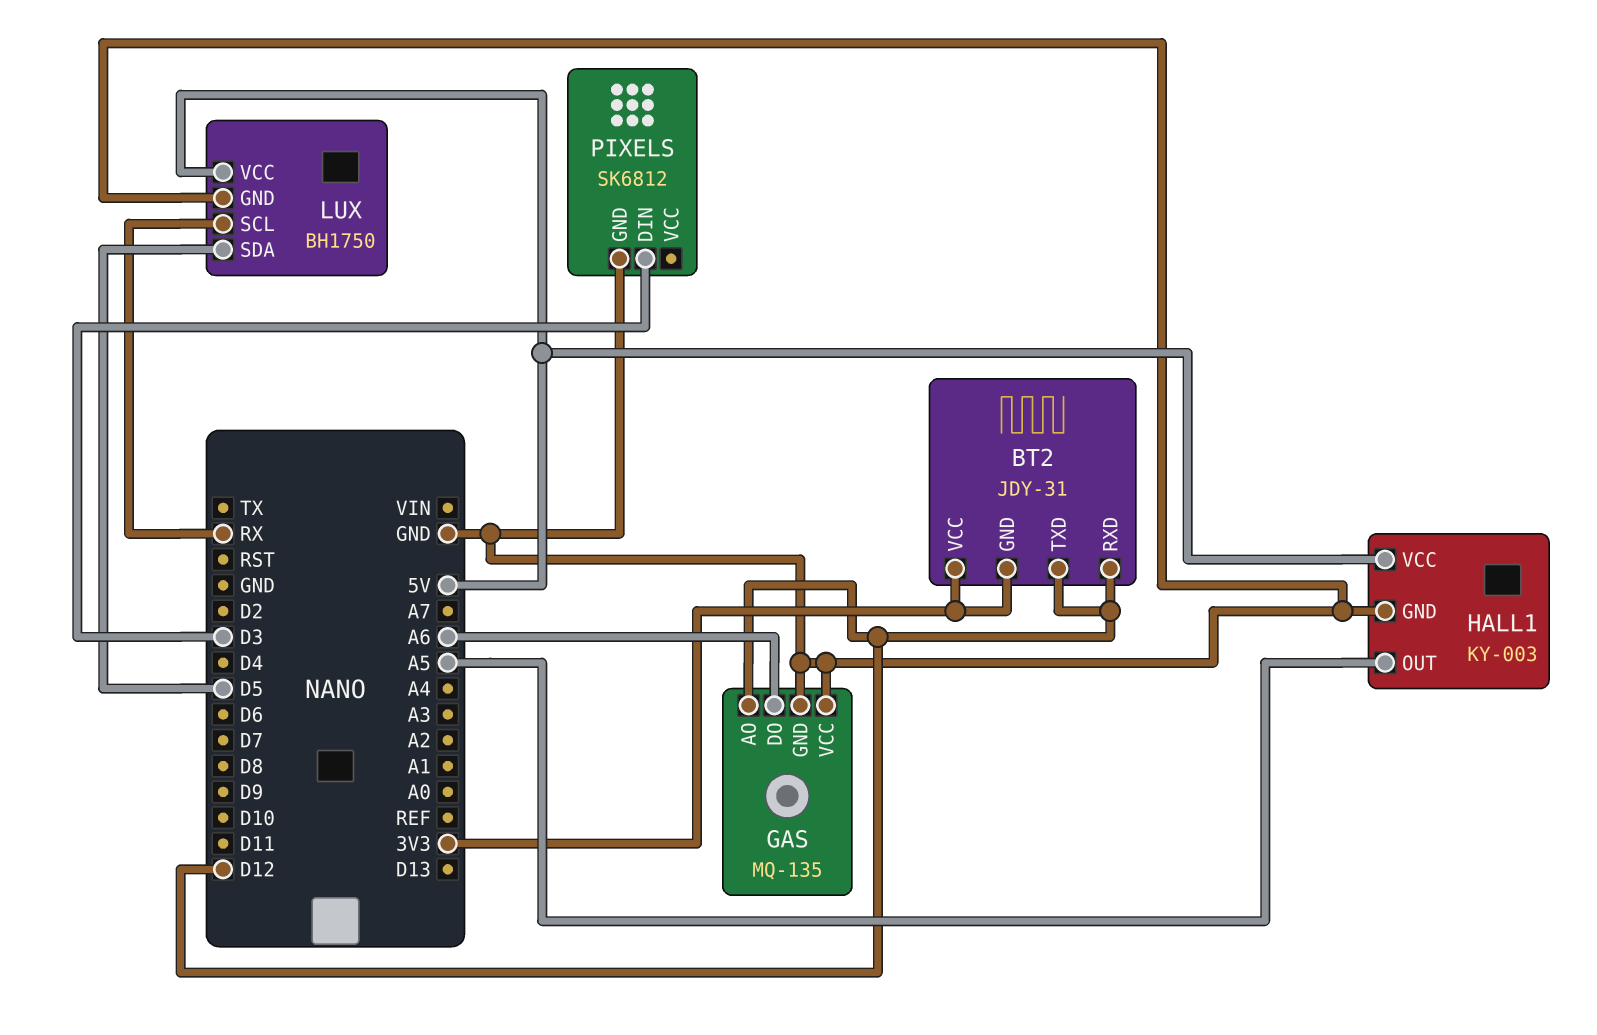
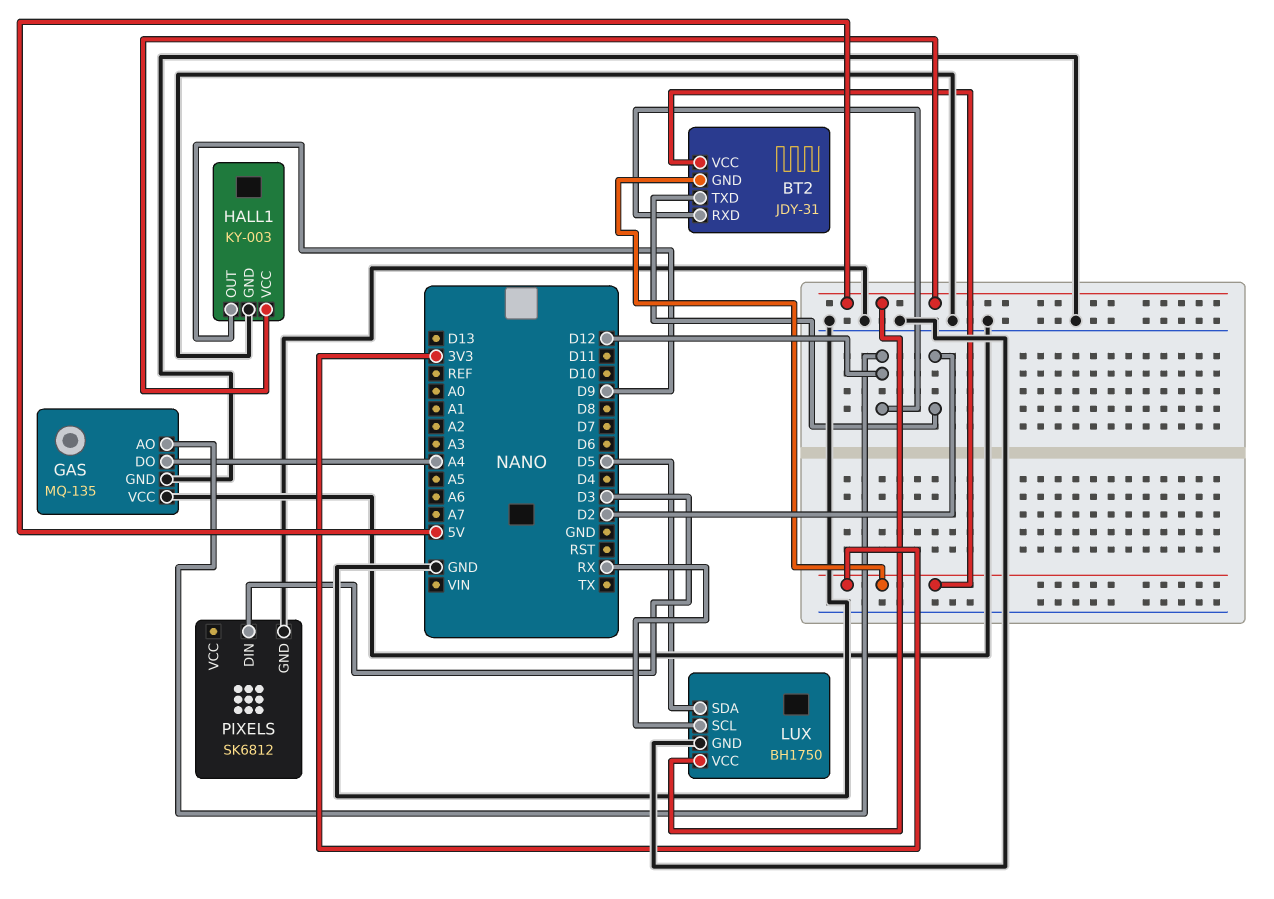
BT2 pin TXD: D12 -> D2
GAS pin DO: A6 -> A4
HALL1 pin OUT: A5 -> D9

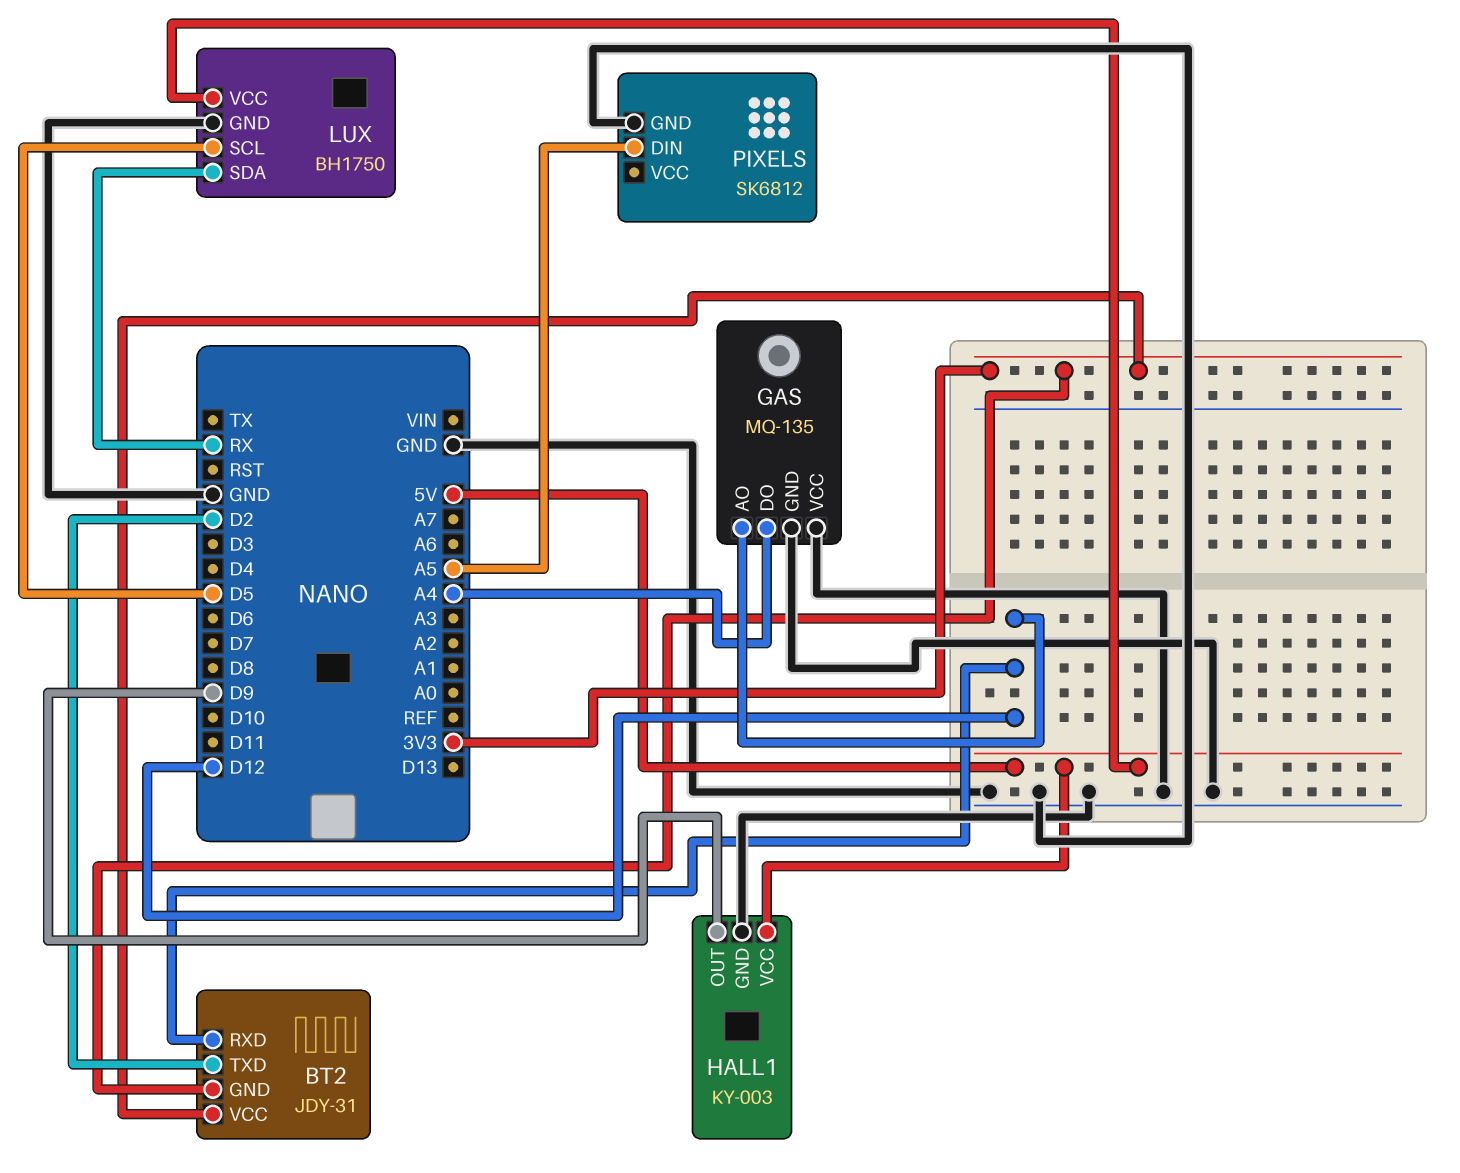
LUX pin SCL: RX -> D5
LUX pin SDA: D5 -> RX
PIXELS pin DIN: D3 -> A5

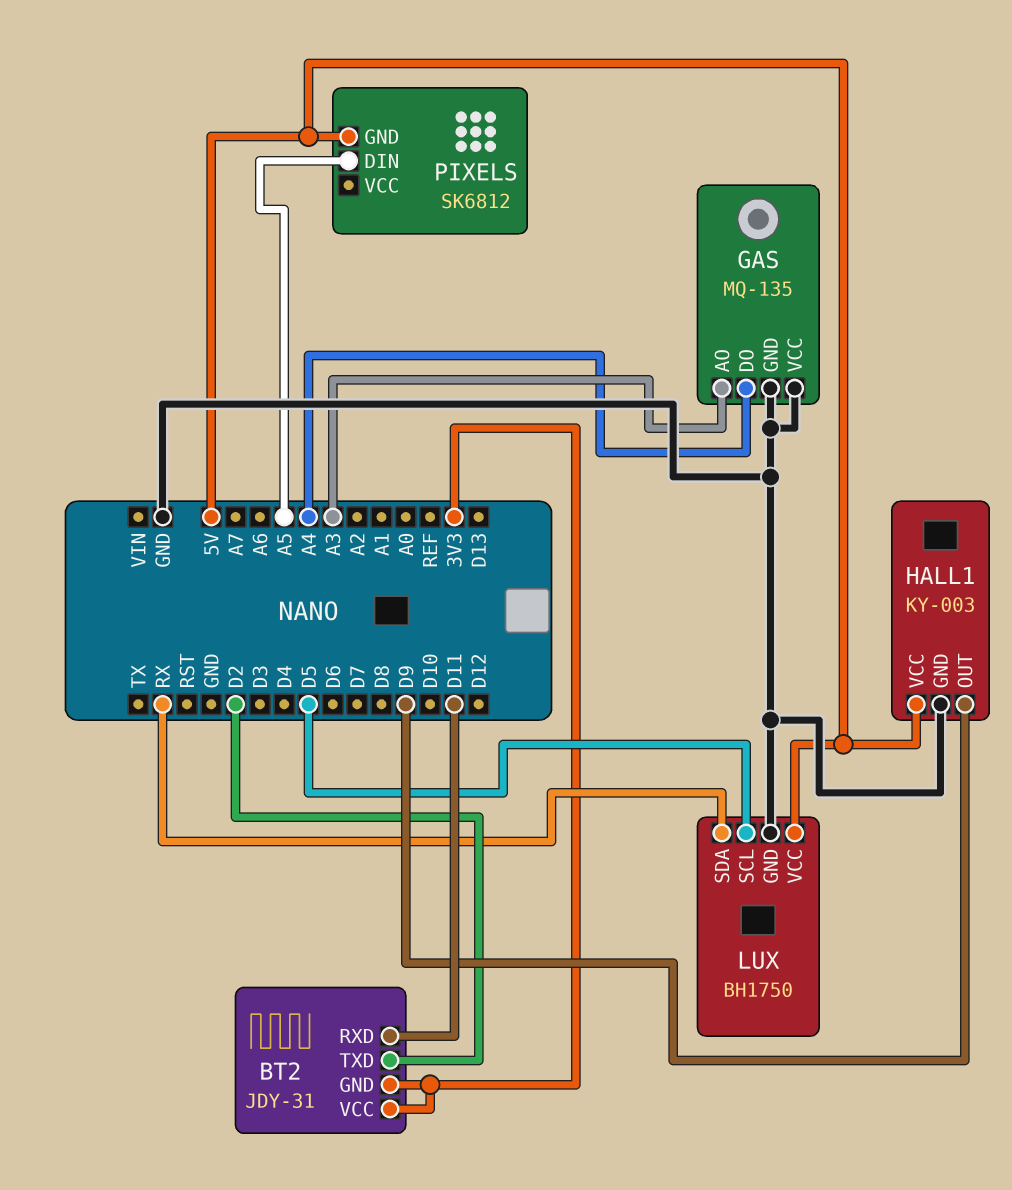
BT2 pin RXD: D12 -> D11
GAS pin AO: D12 -> A3
PIXELS pin GND: GND -> 5V

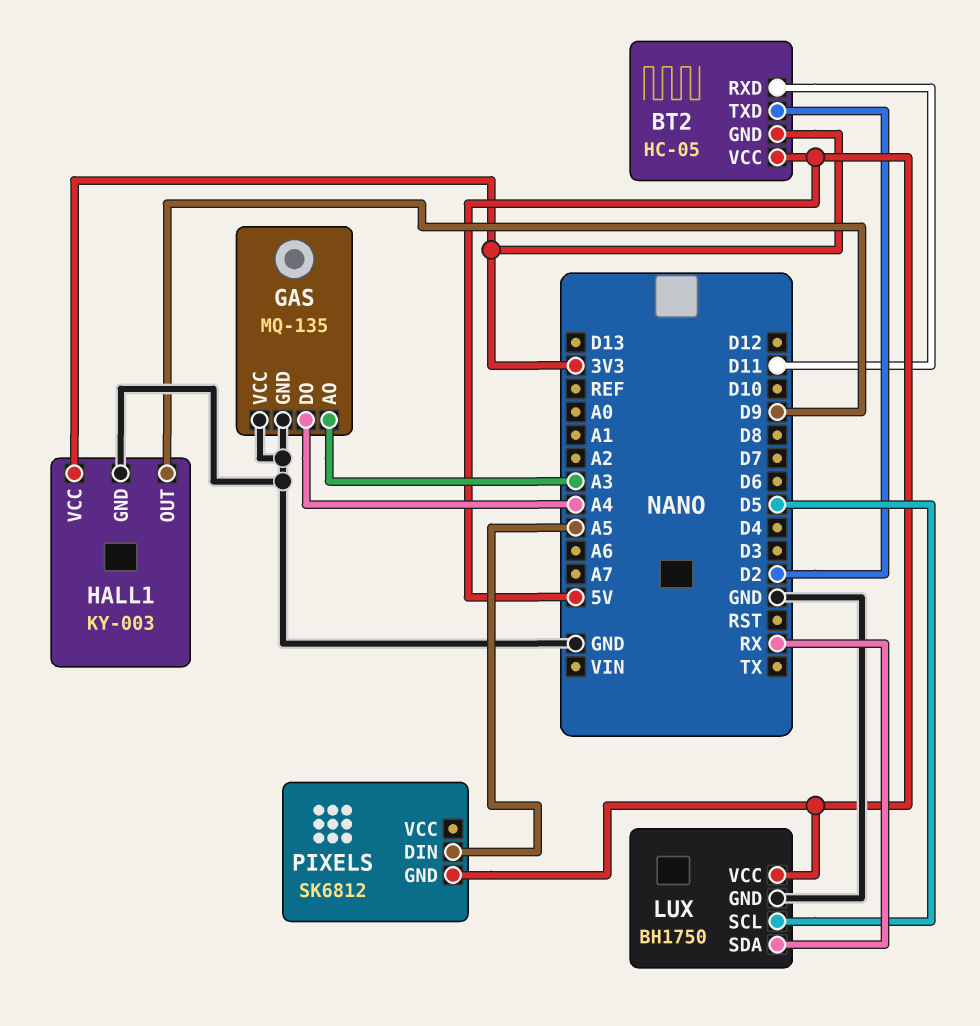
BT2: JDY-31 -> HC-05
BT2 pin VCC: 3V3 -> 5V
HALL1 pin VCC: 5V -> 3V3

